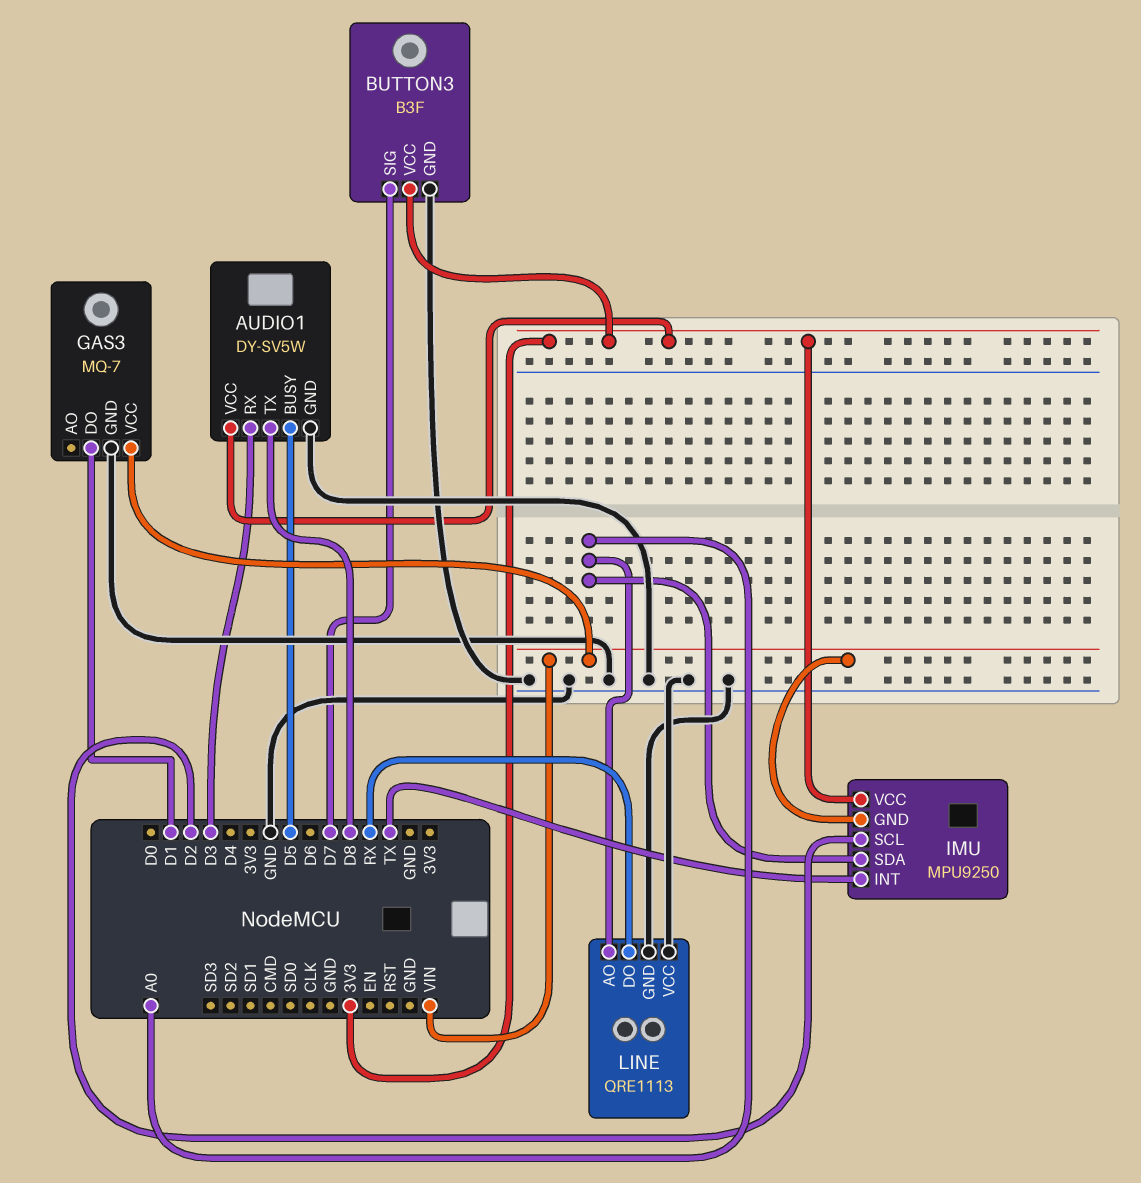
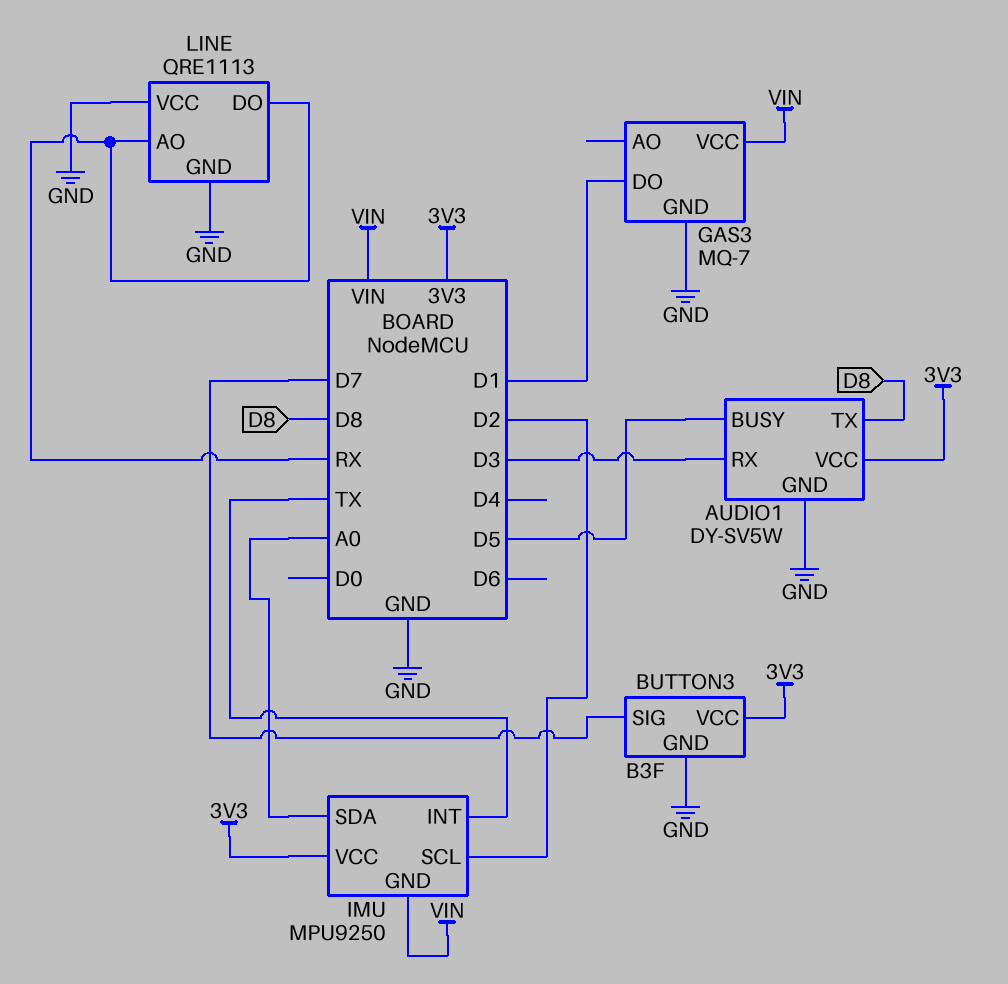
LINE pin AO: A0 -> RX

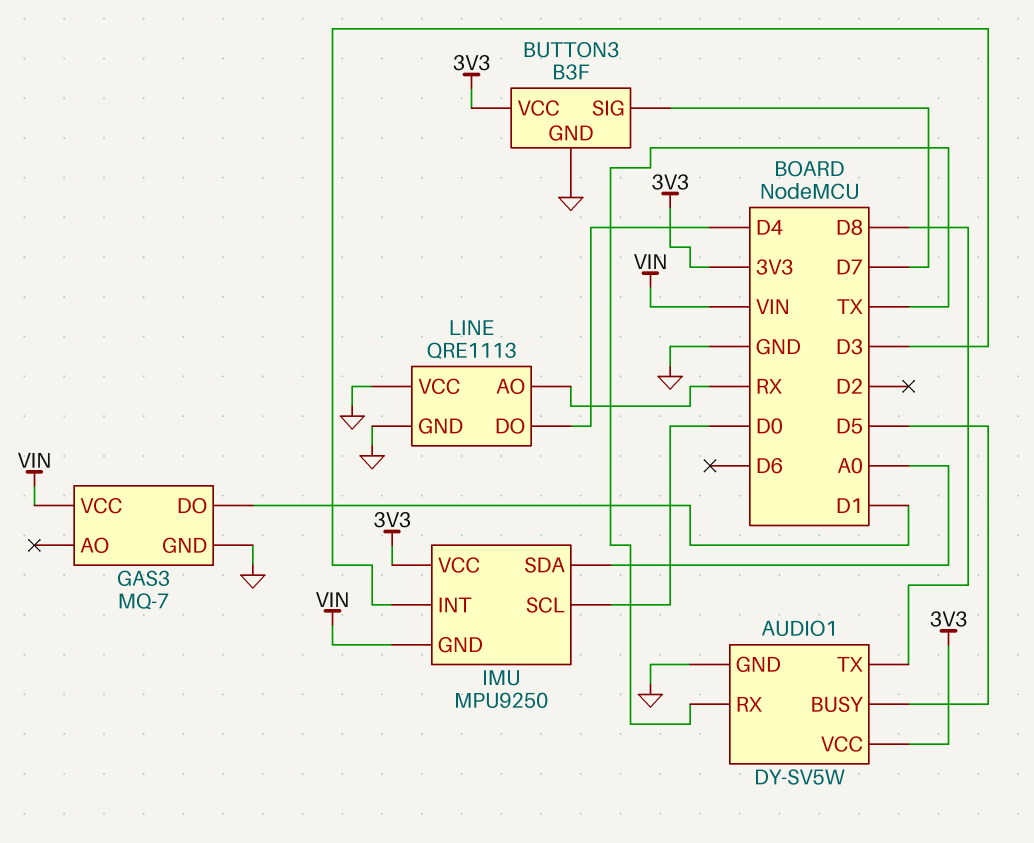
AUDIO1 pin RX: D3 -> TX
IMU pin INT: TX -> D3
IMU pin SCL: D2 -> D0
LINE pin DO: RX -> D4

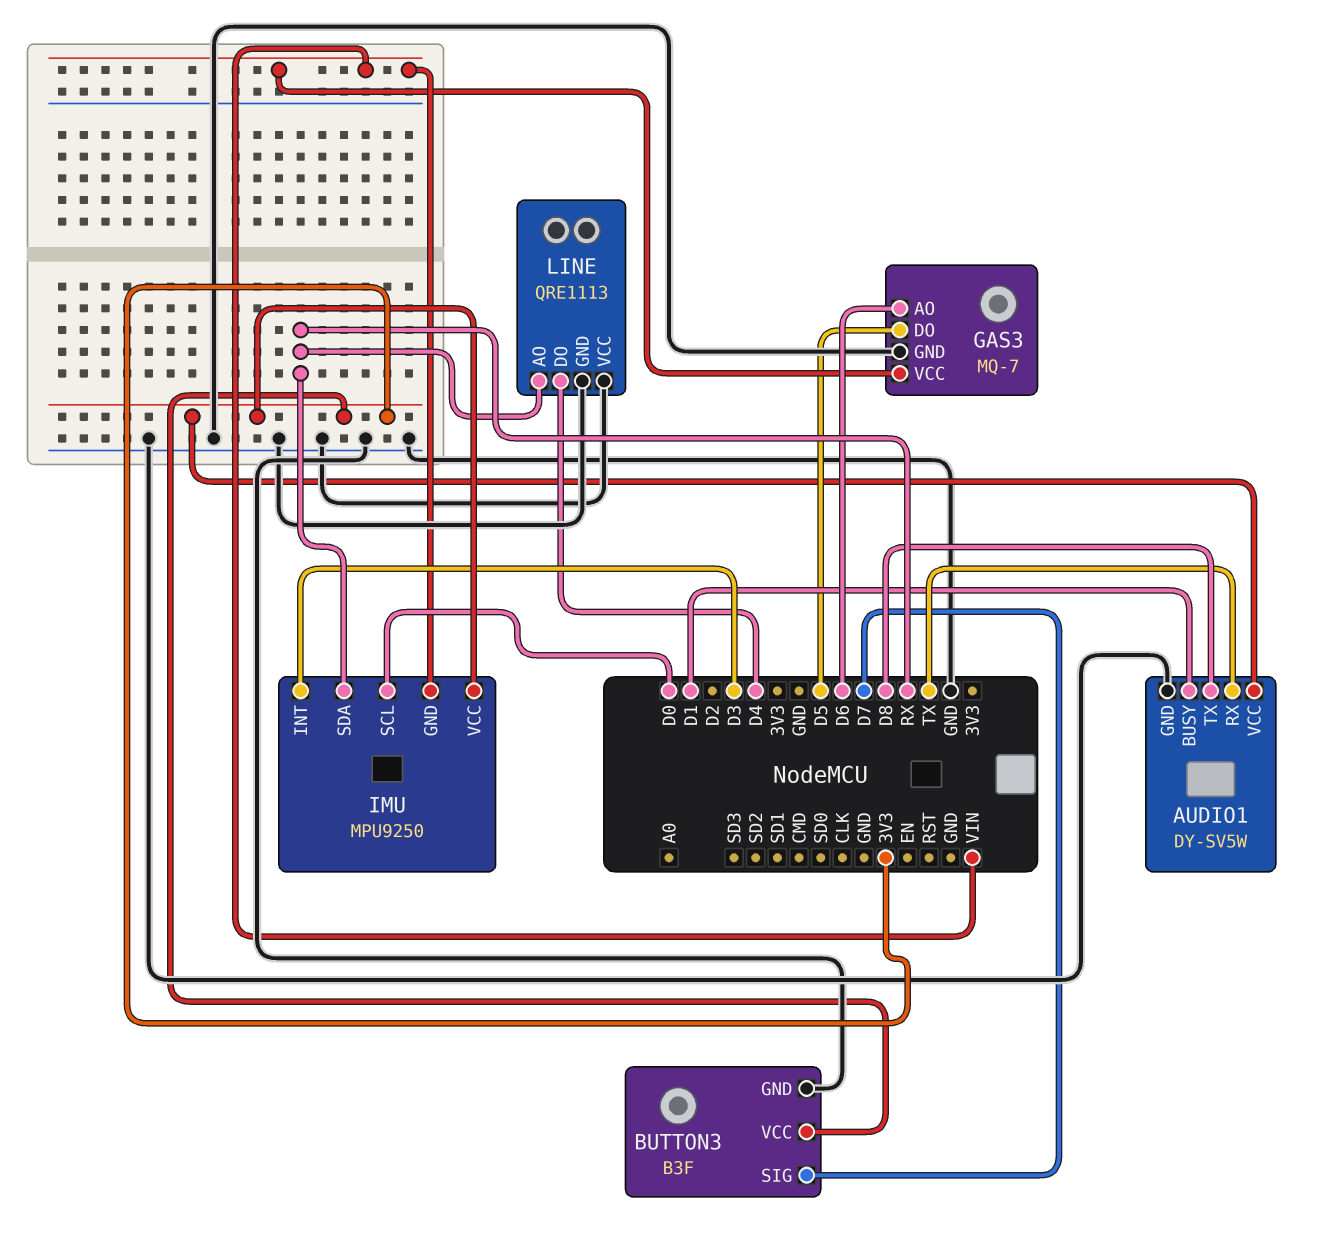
AUDIO1 pin BUSY: D5 -> D1
GAS3 pin AO: none -> D6
GAS3 pin DO: D1 -> D5
IMU pin SDA: A0 -> RX

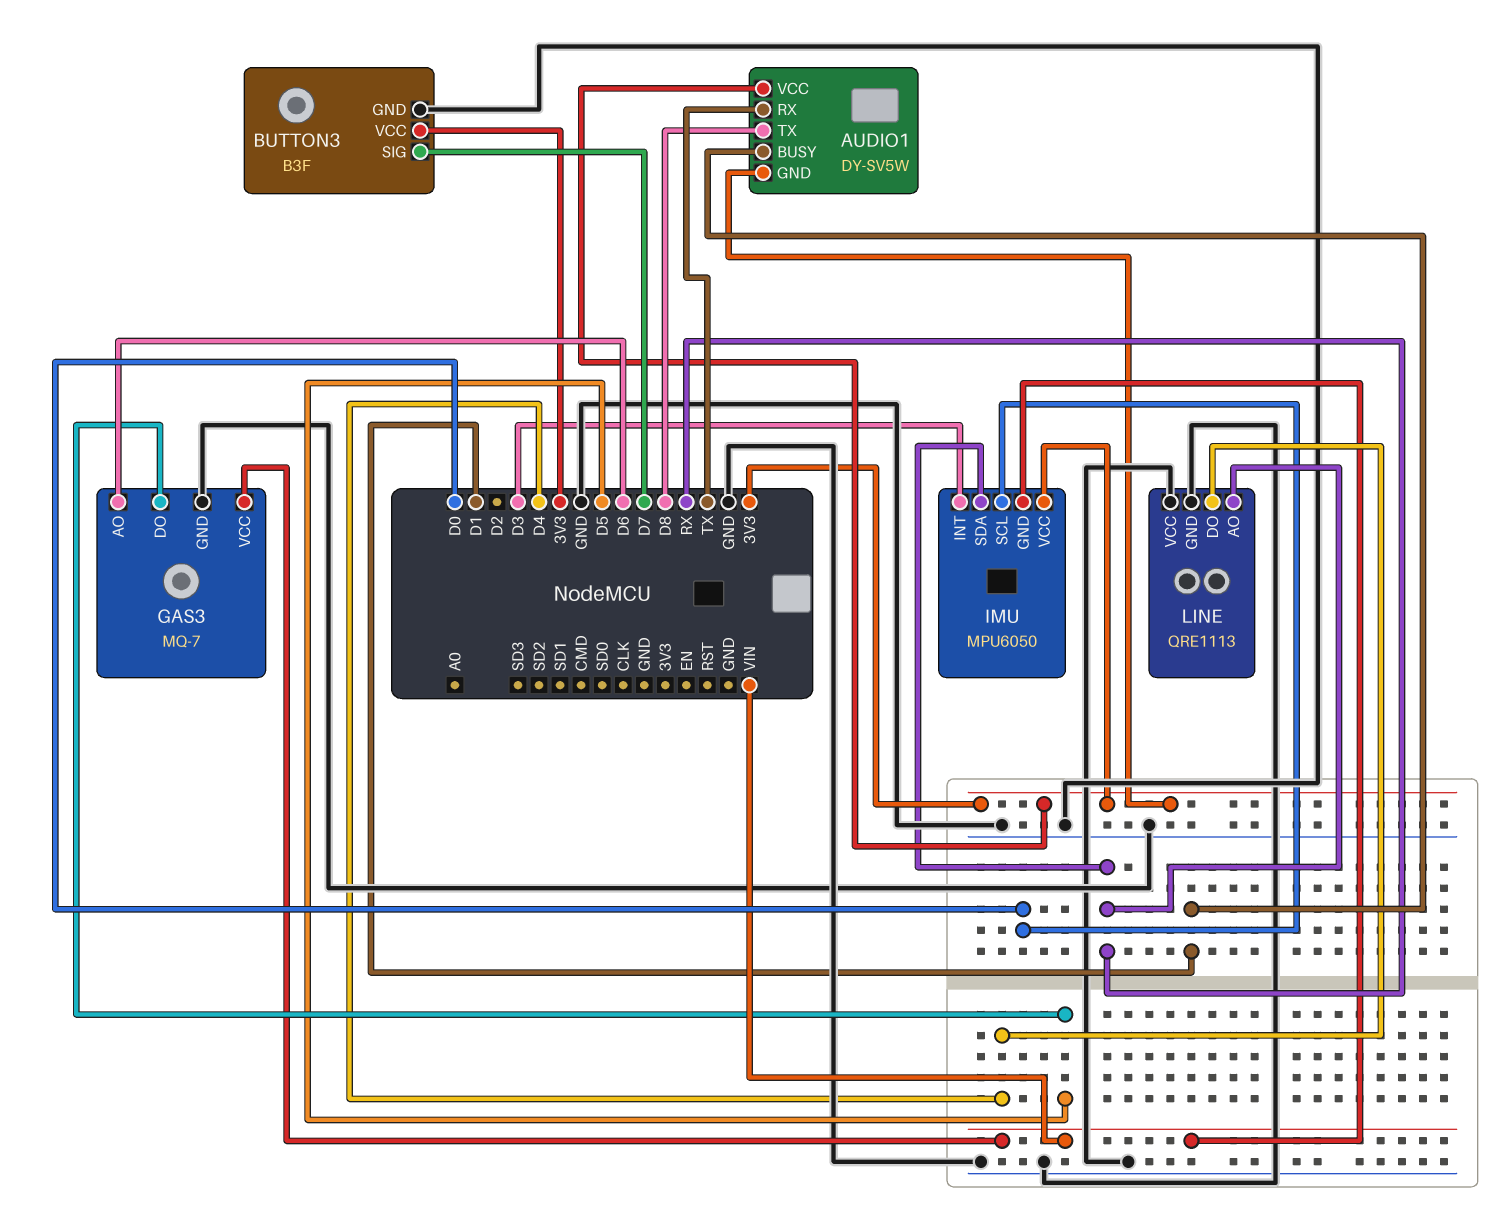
AUDIO1 pin GND: GND -> 3V3
IMU: MPU9250 -> MPU6050

